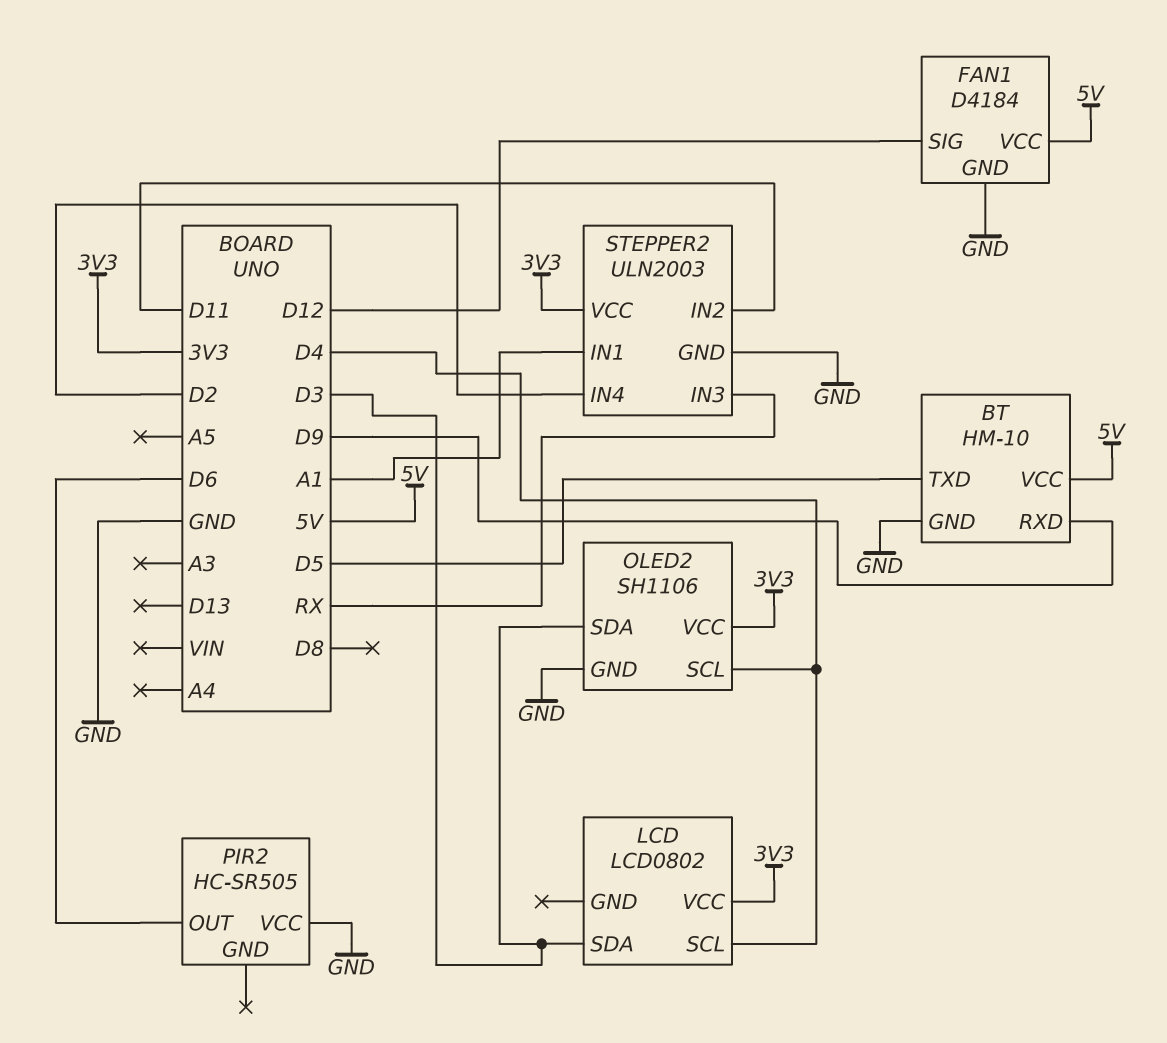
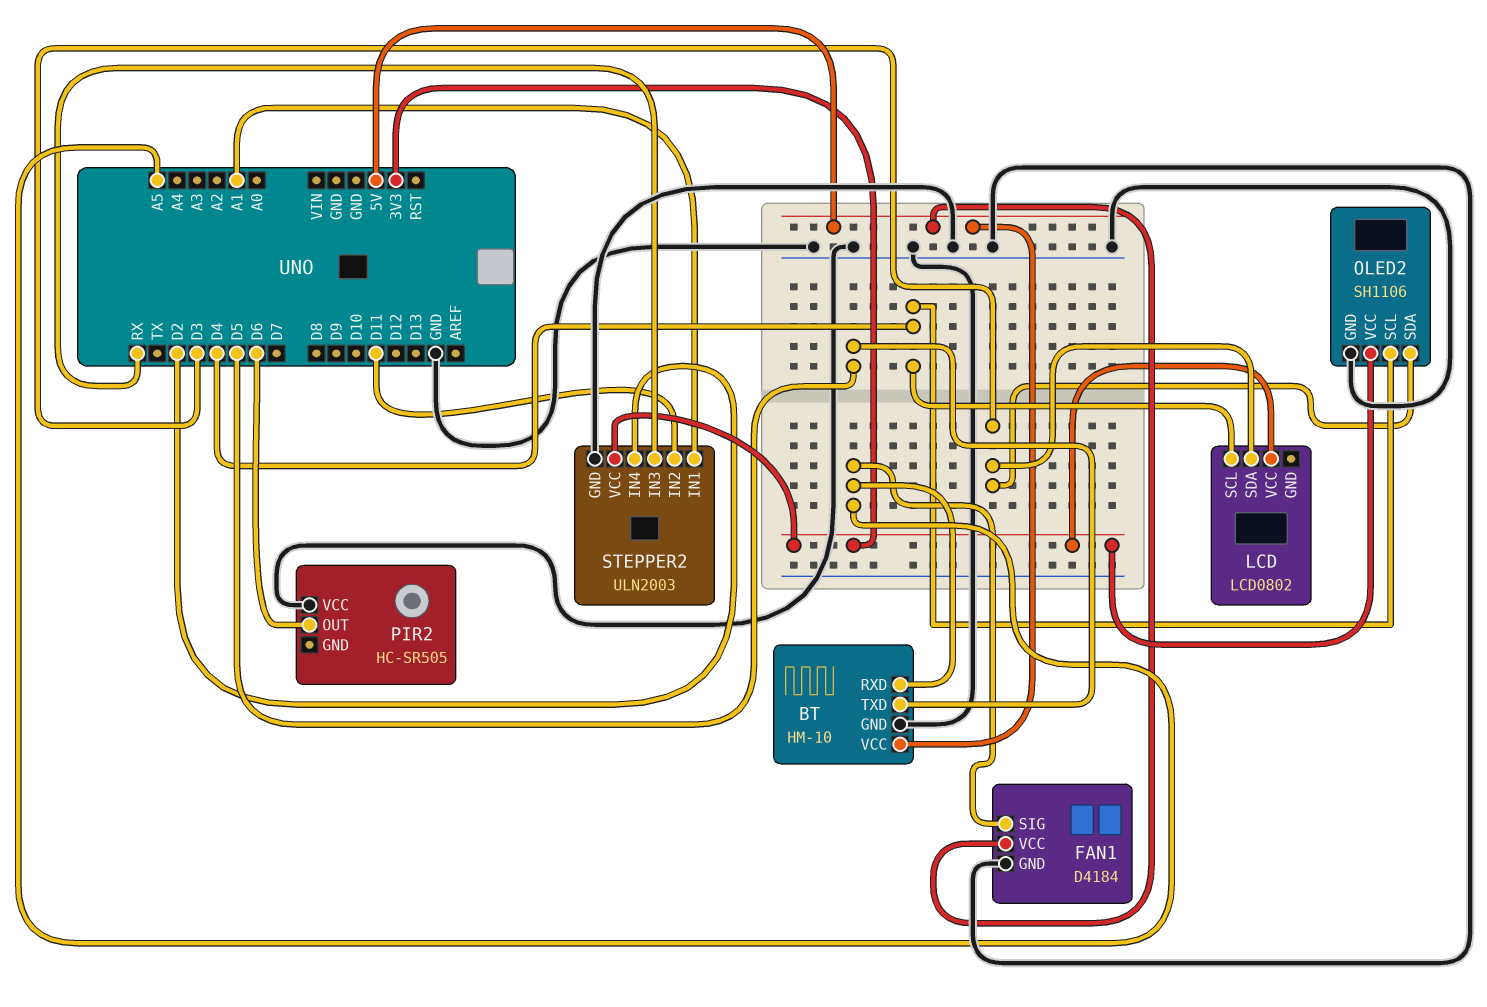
BT pin RXD: D9 -> A5
FAN1 pin SIG: D12 -> A5

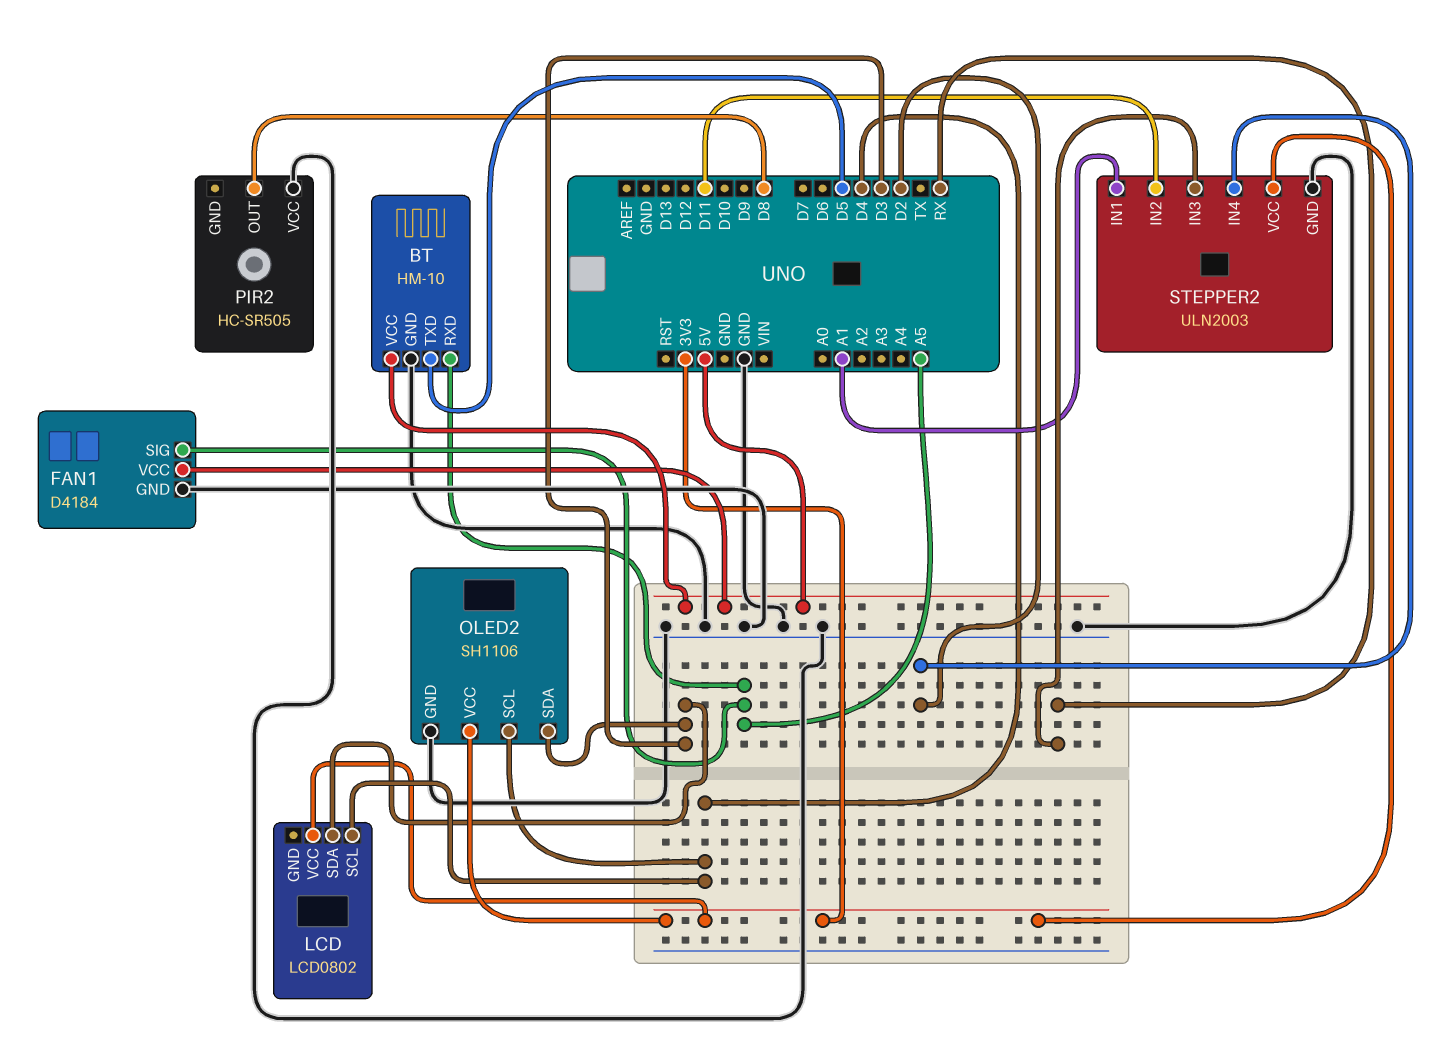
PIR2 pin OUT: D6 -> D8

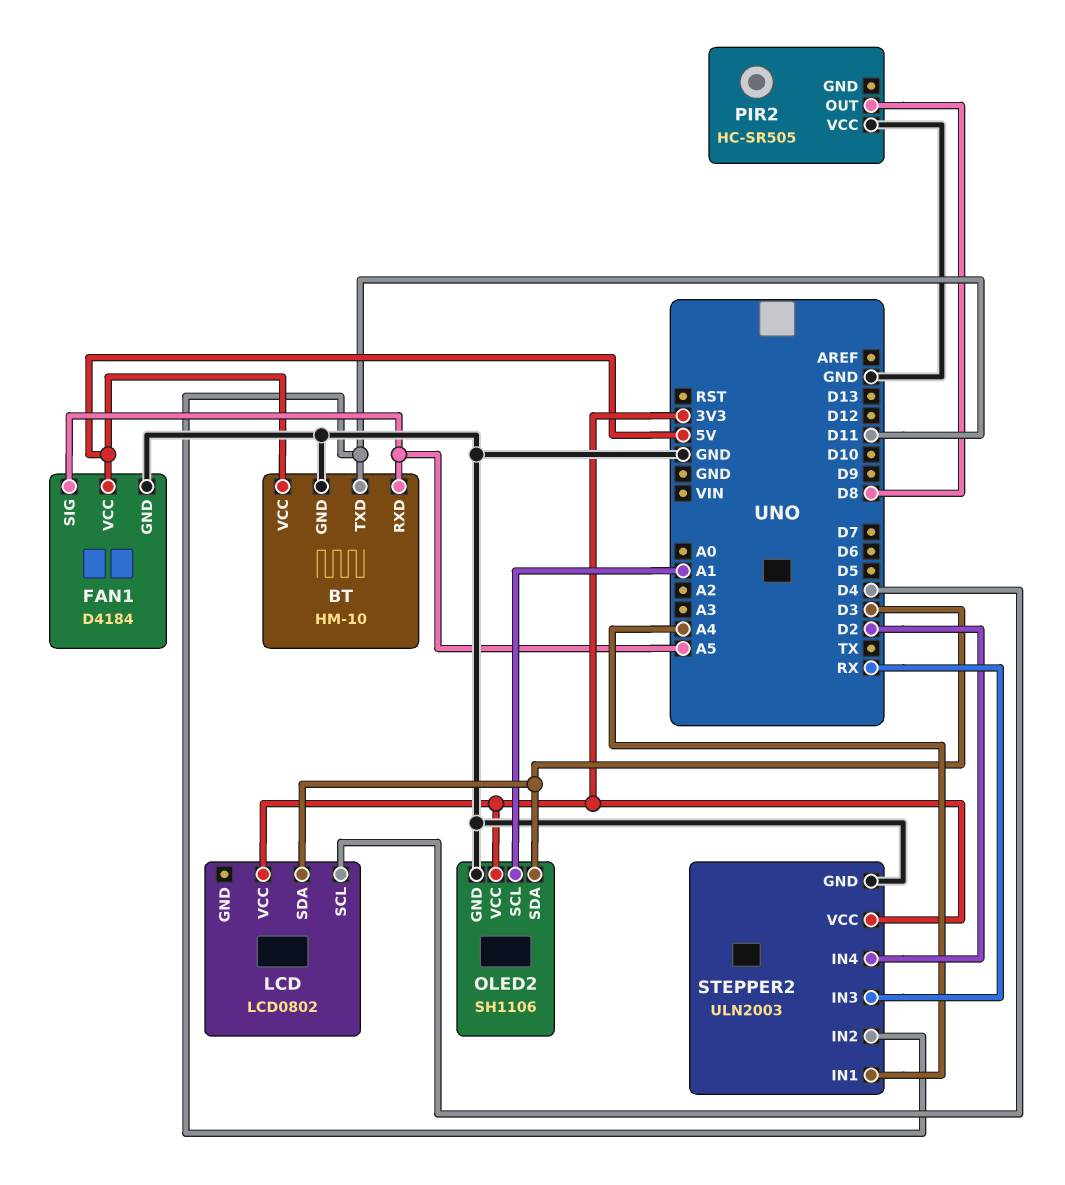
BT pin TXD: D5 -> D11
OLED2 pin SCL: D4 -> A1
STEPPER2 pin IN1: A1 -> A4

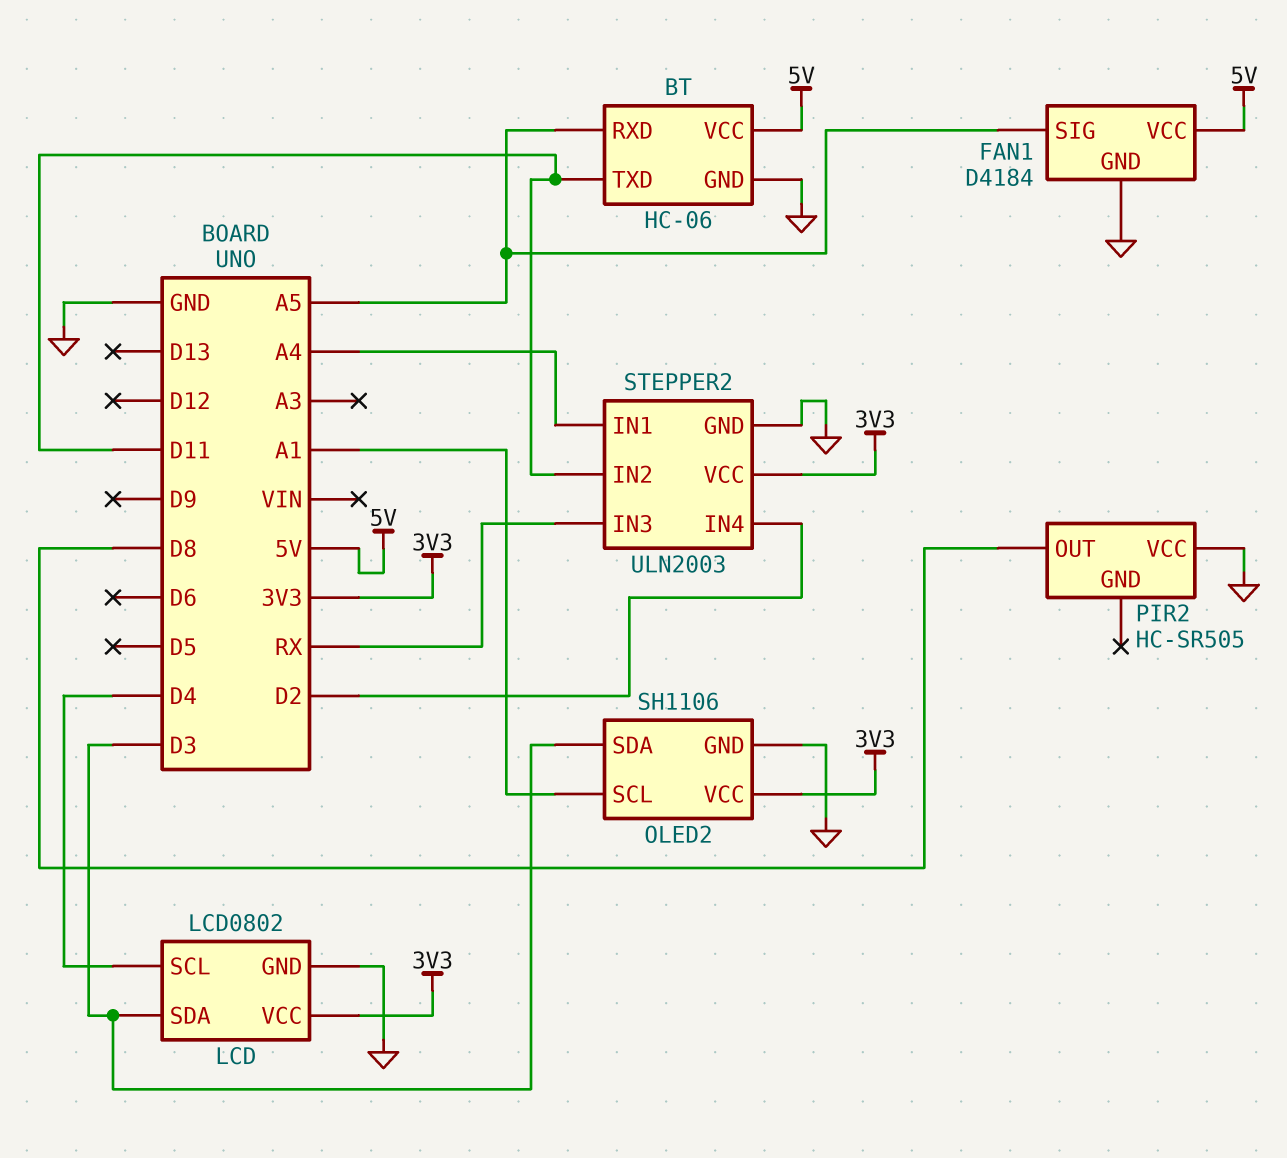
BT: HM-10 -> HC-06
LCD pin GND: none -> GND

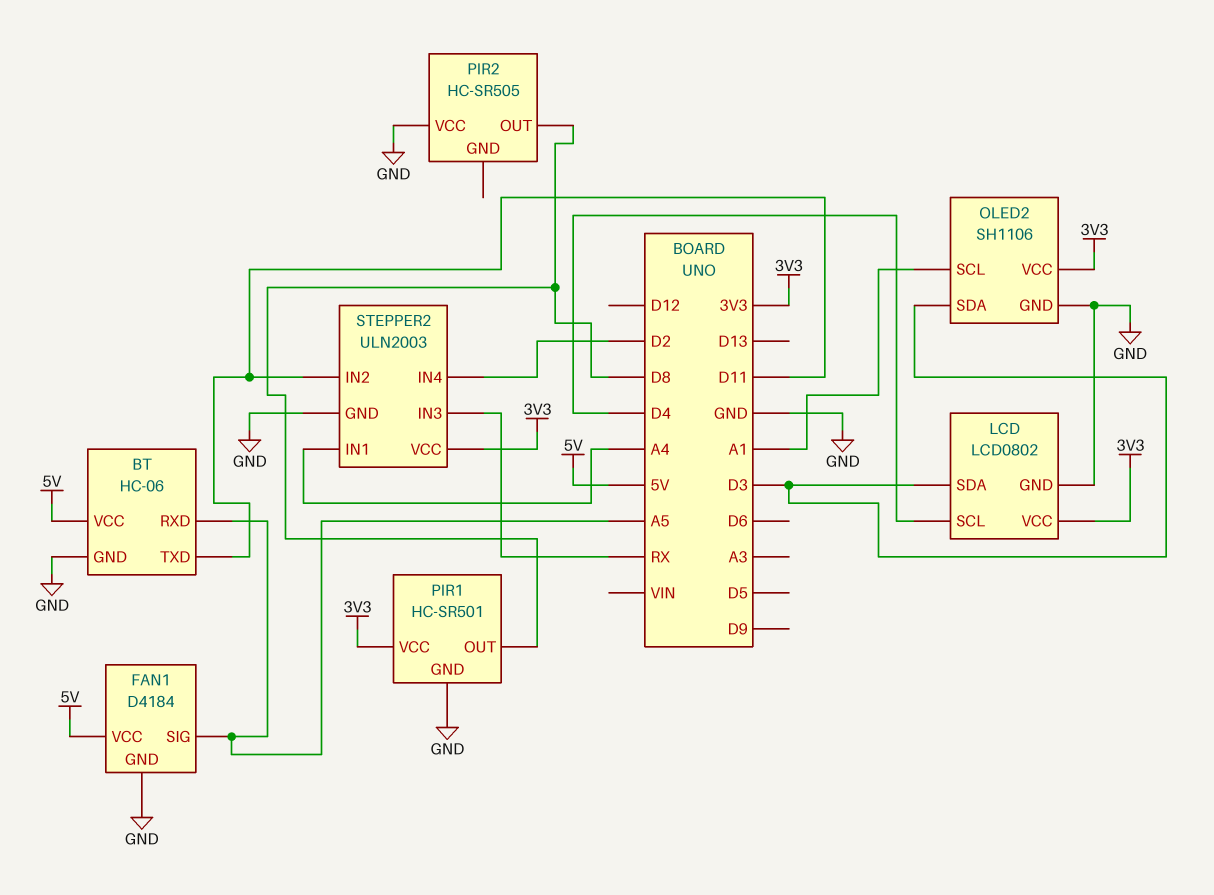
PIR1: none -> HC-SR501
PIR1 pin GND: none -> GND
PIR1 pin OUT: none -> D8
PIR1 pin VCC: none -> 3V3

